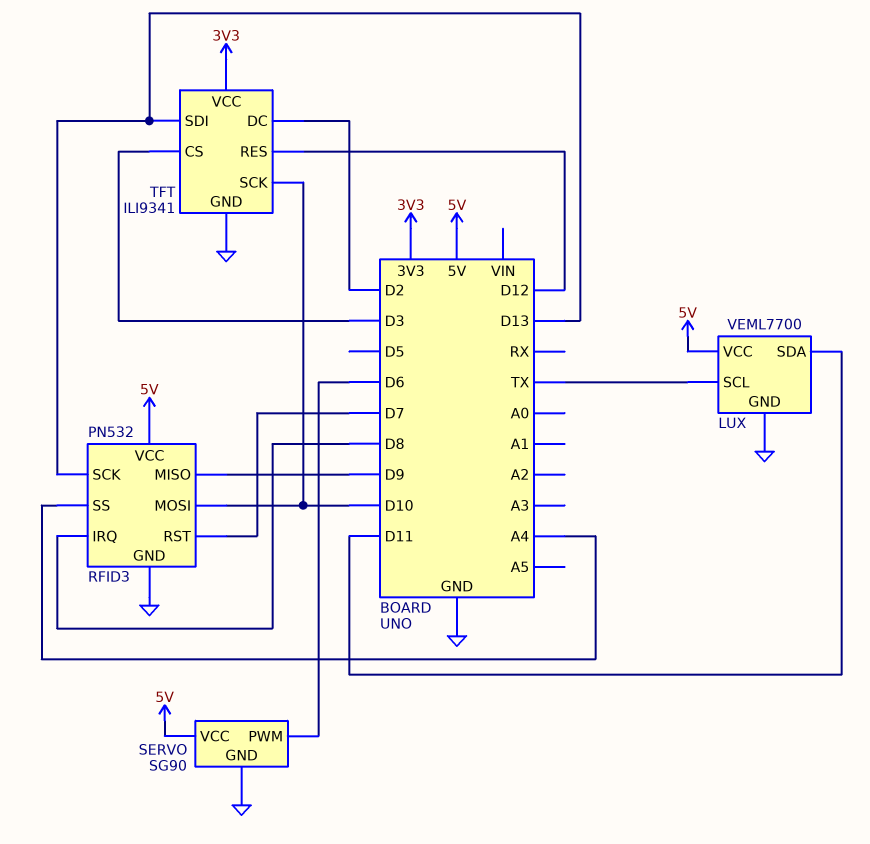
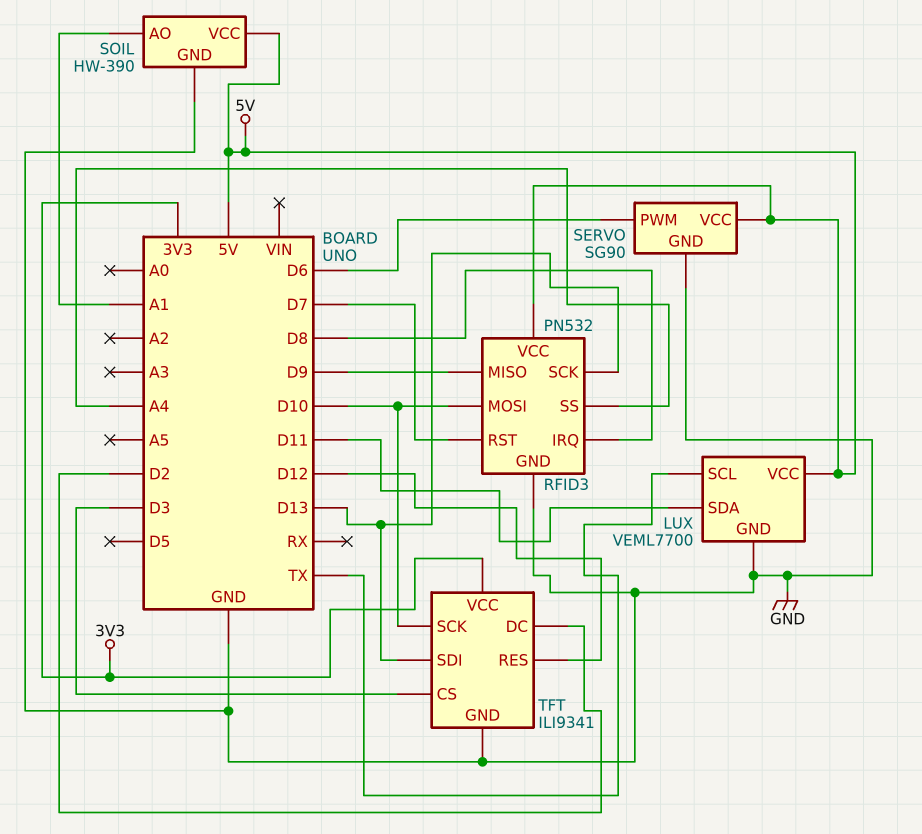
SOIL: none -> HW-390
SOIL pin AO: none -> A1
SOIL pin GND: none -> GND
SOIL pin VCC: none -> 5V

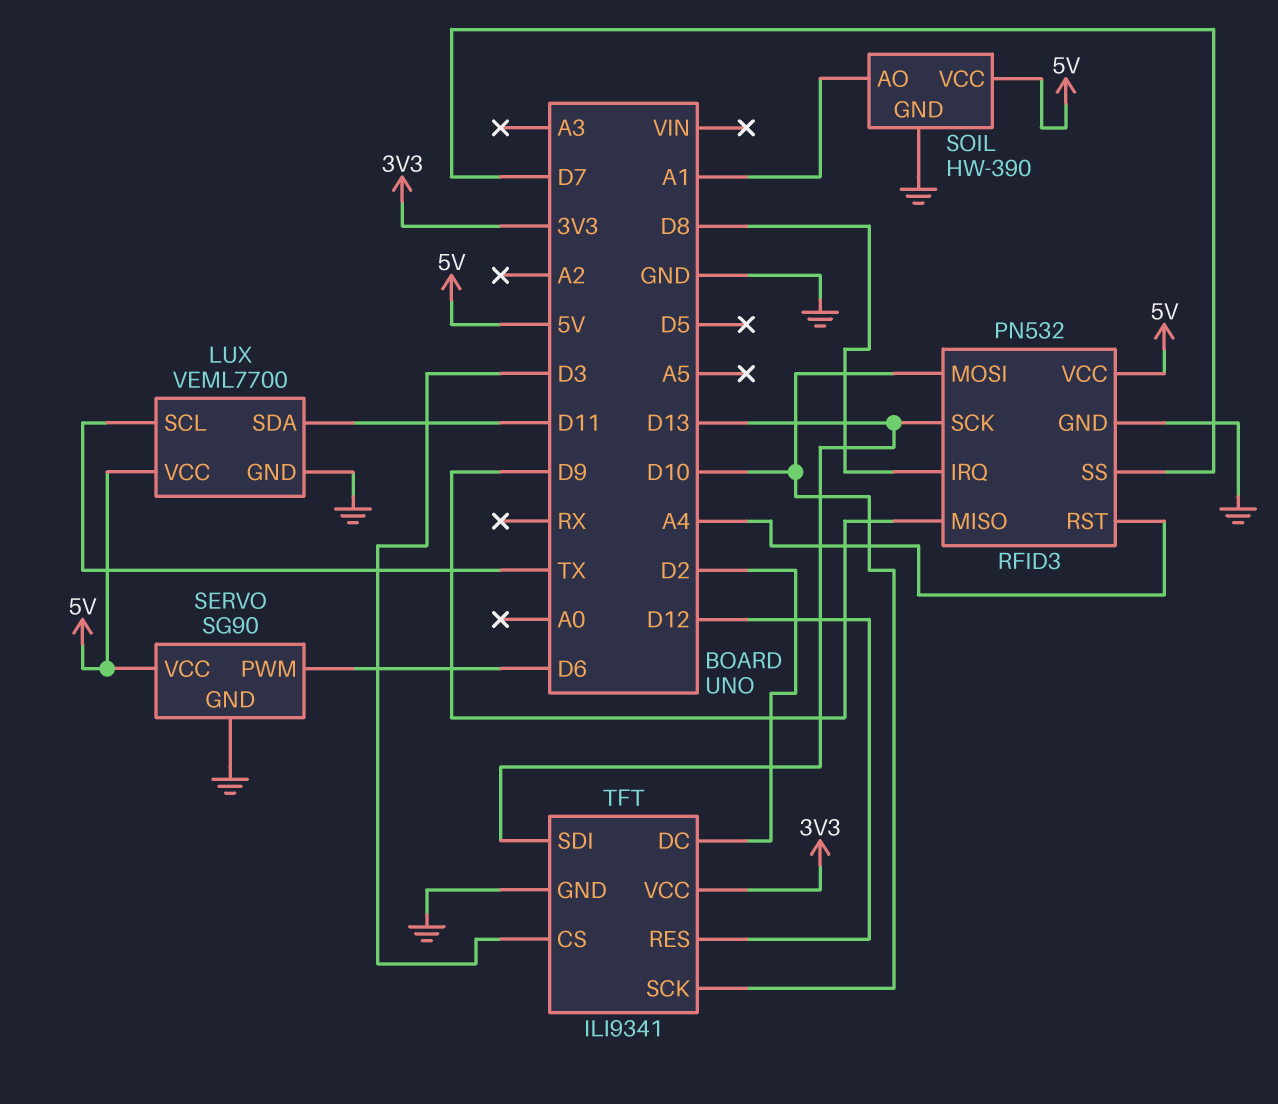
RFID3 pin RST: D7 -> A4
RFID3 pin SS: A4 -> D7

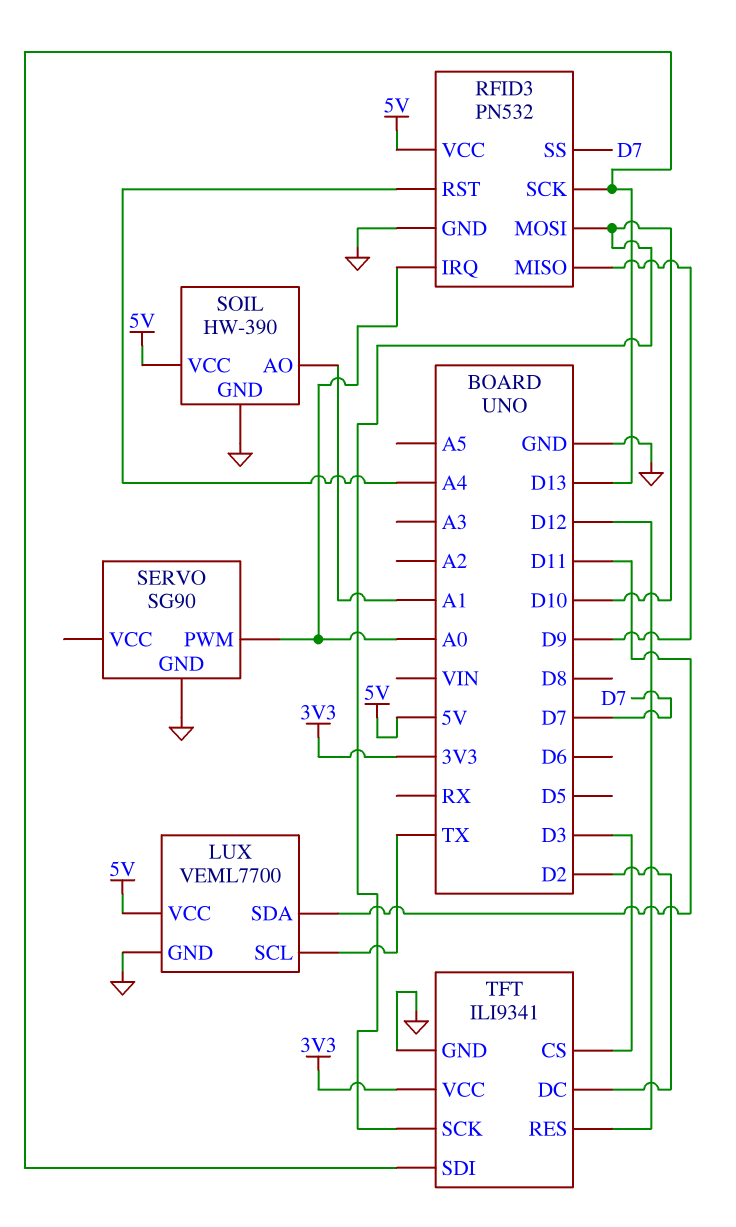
RFID3 pin IRQ: D8 -> A0
SERVO pin PWM: D6 -> A0
SERVO pin VCC: 5V -> none

